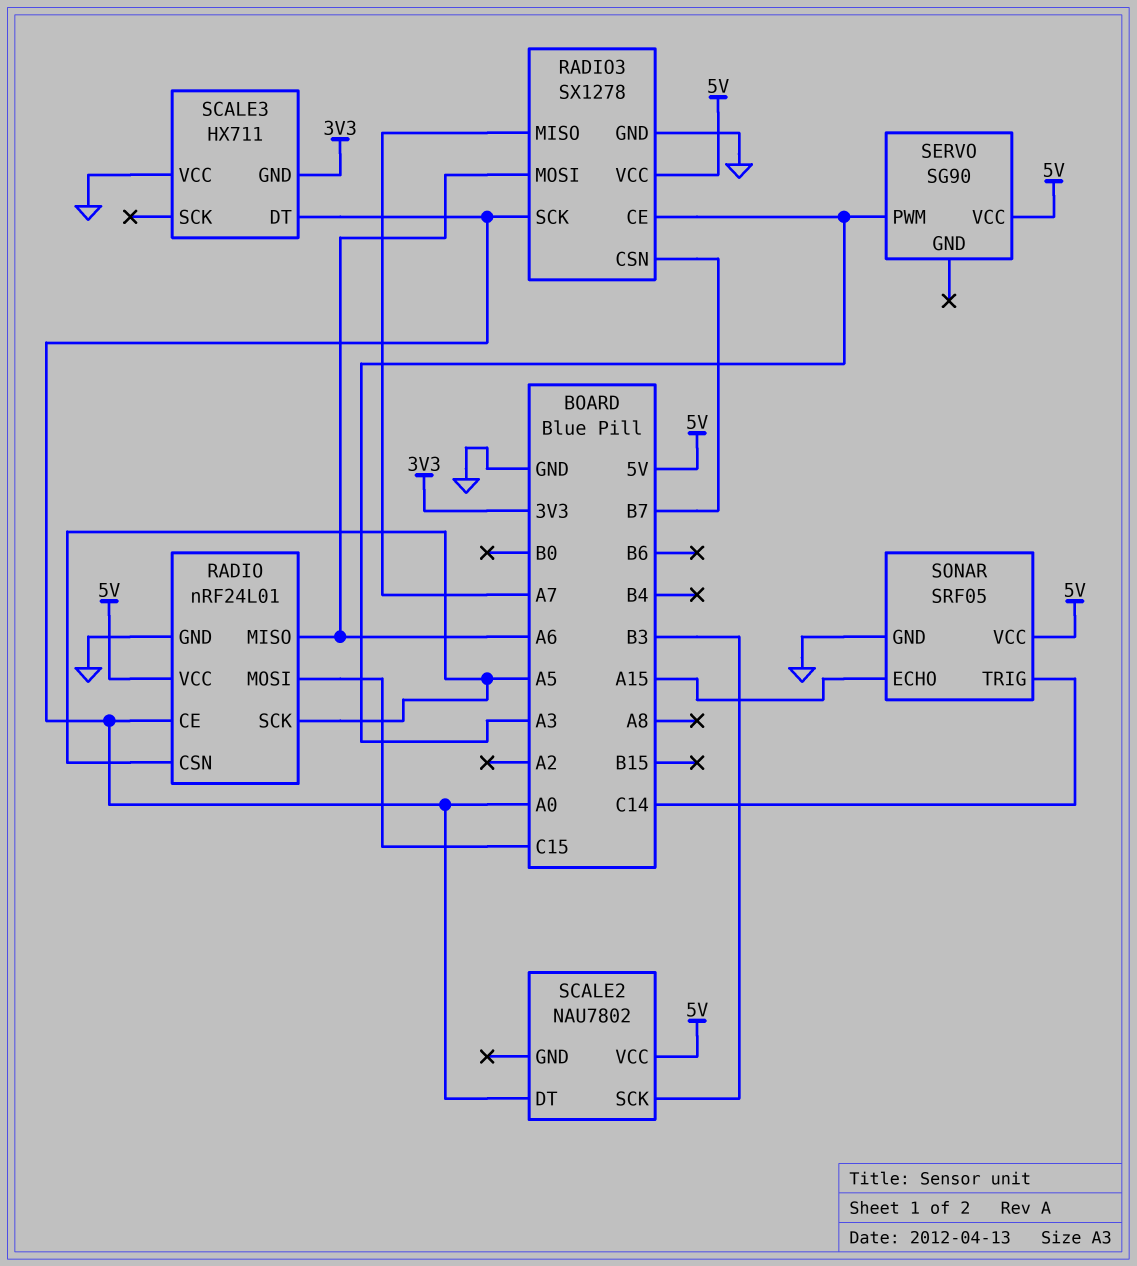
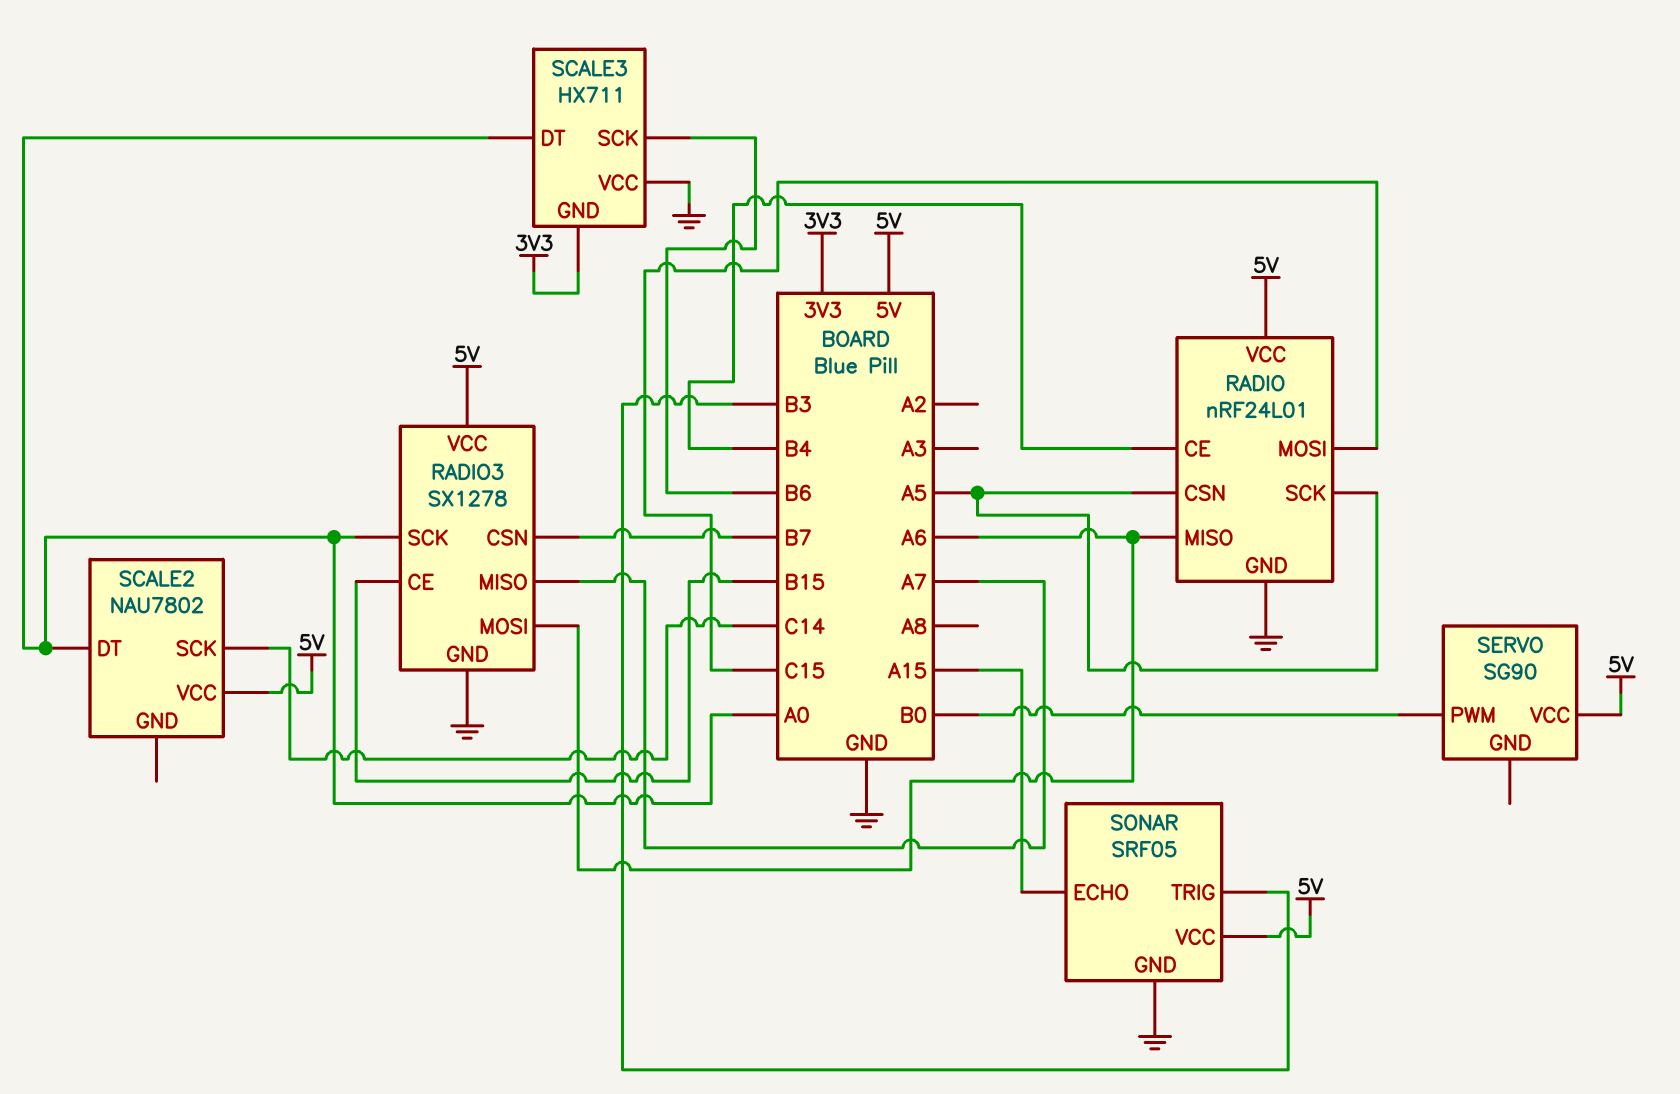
RADIO pin CE: A0 -> B4
RADIO3 pin CE: A3 -> B15
SCALE2 pin SCK: B3 -> C14
SCALE3 pin SCK: none -> B6
SERVO pin PWM: A3 -> B0
SONAR pin TRIG: C14 -> B3

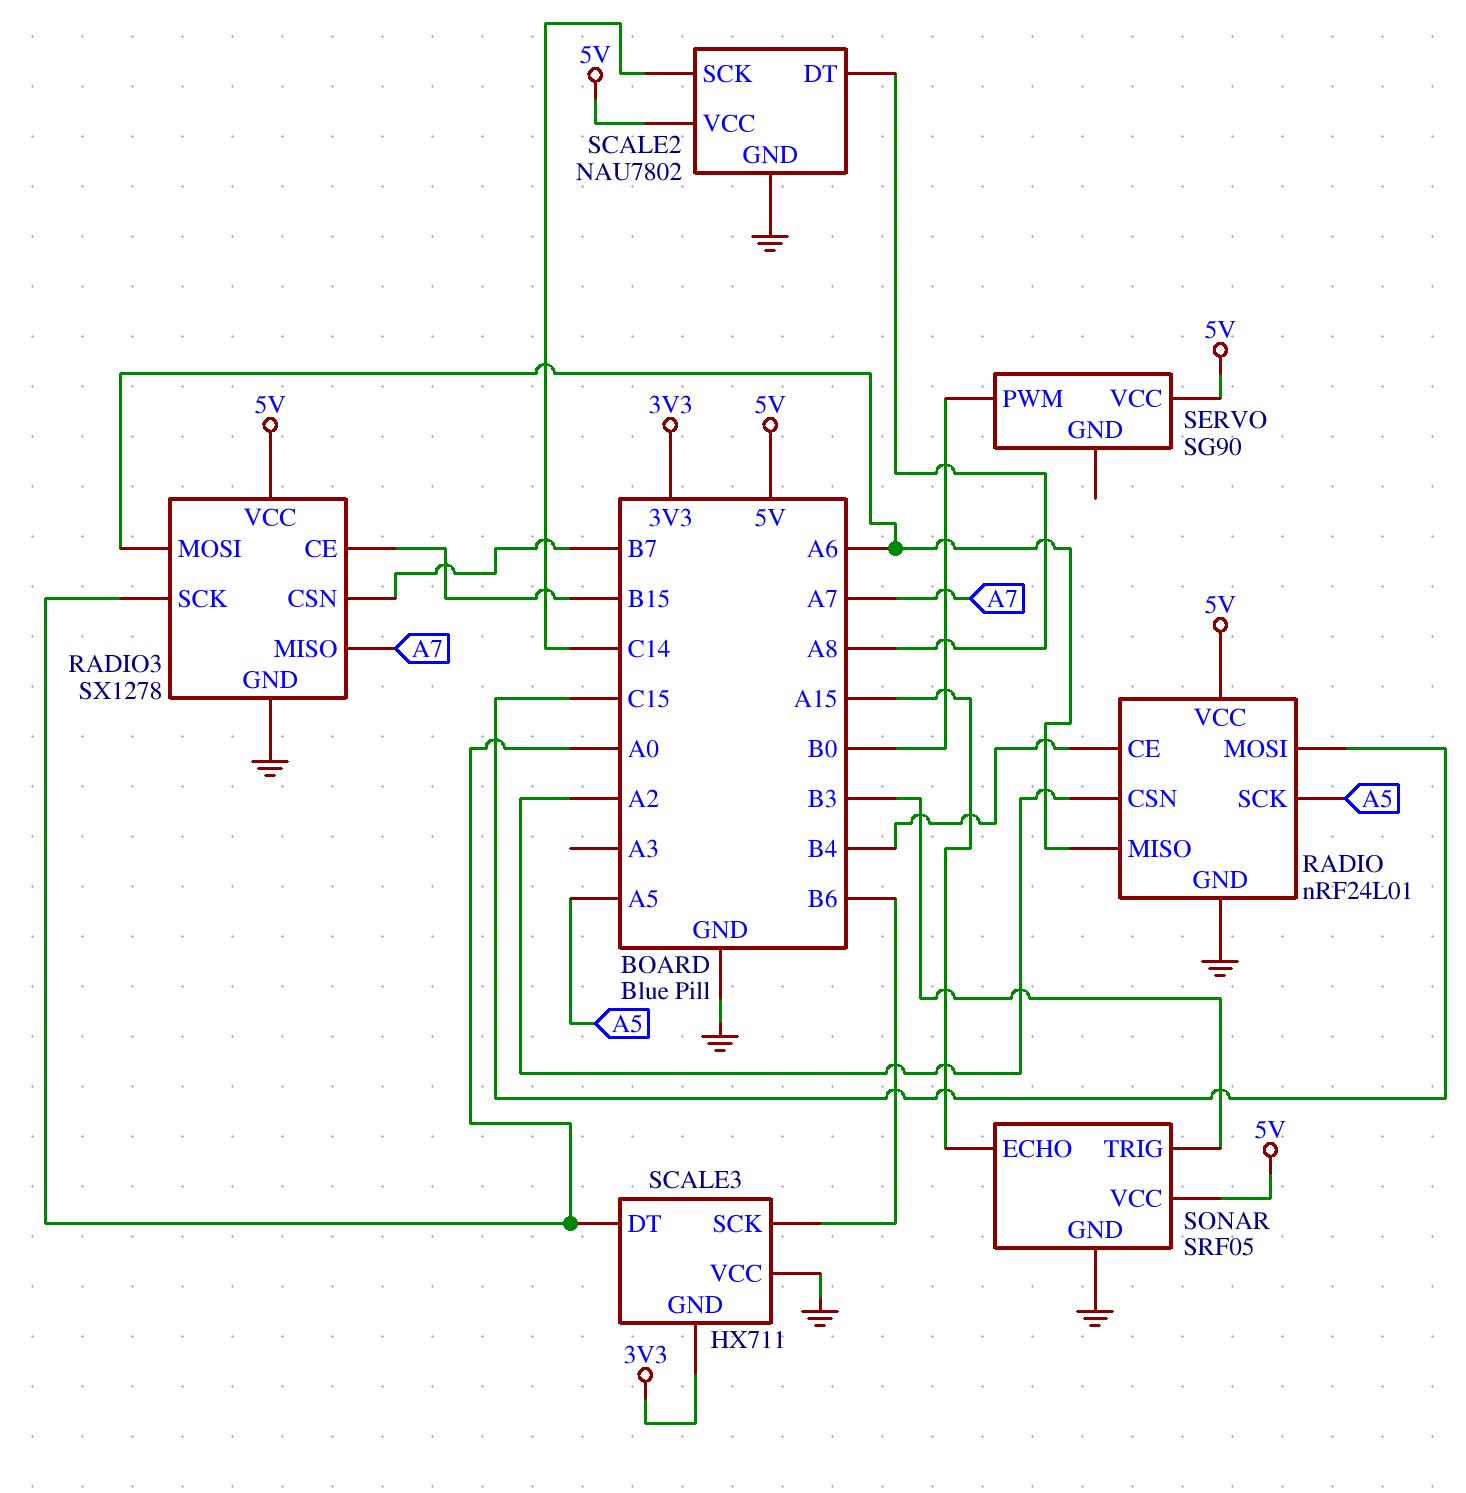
RADIO pin CSN: A5 -> A2
SCALE2 pin DT: A0 -> A8
SCALE2 pin GND: none -> GND

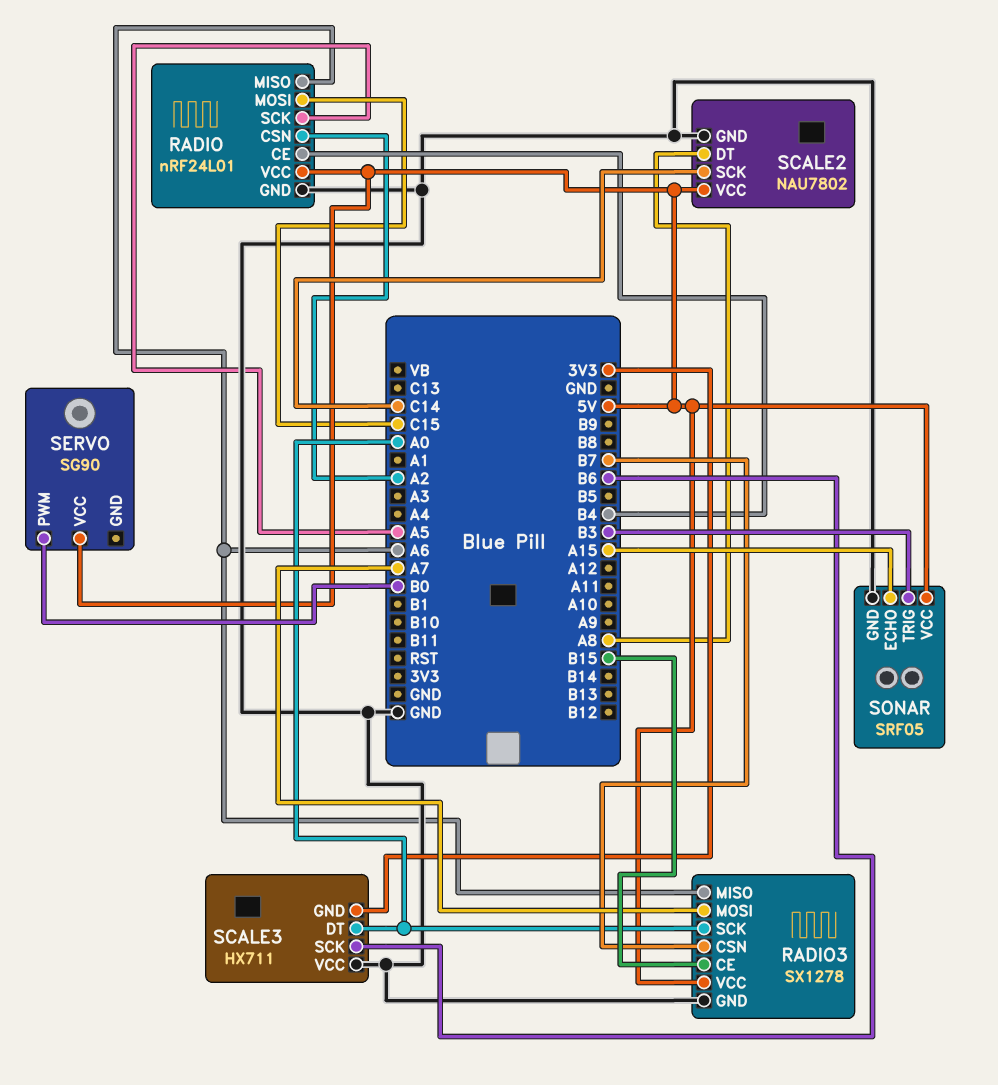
RADIO3 pin MISO: A7 -> A6
RADIO3 pin MOSI: A6 -> A7

